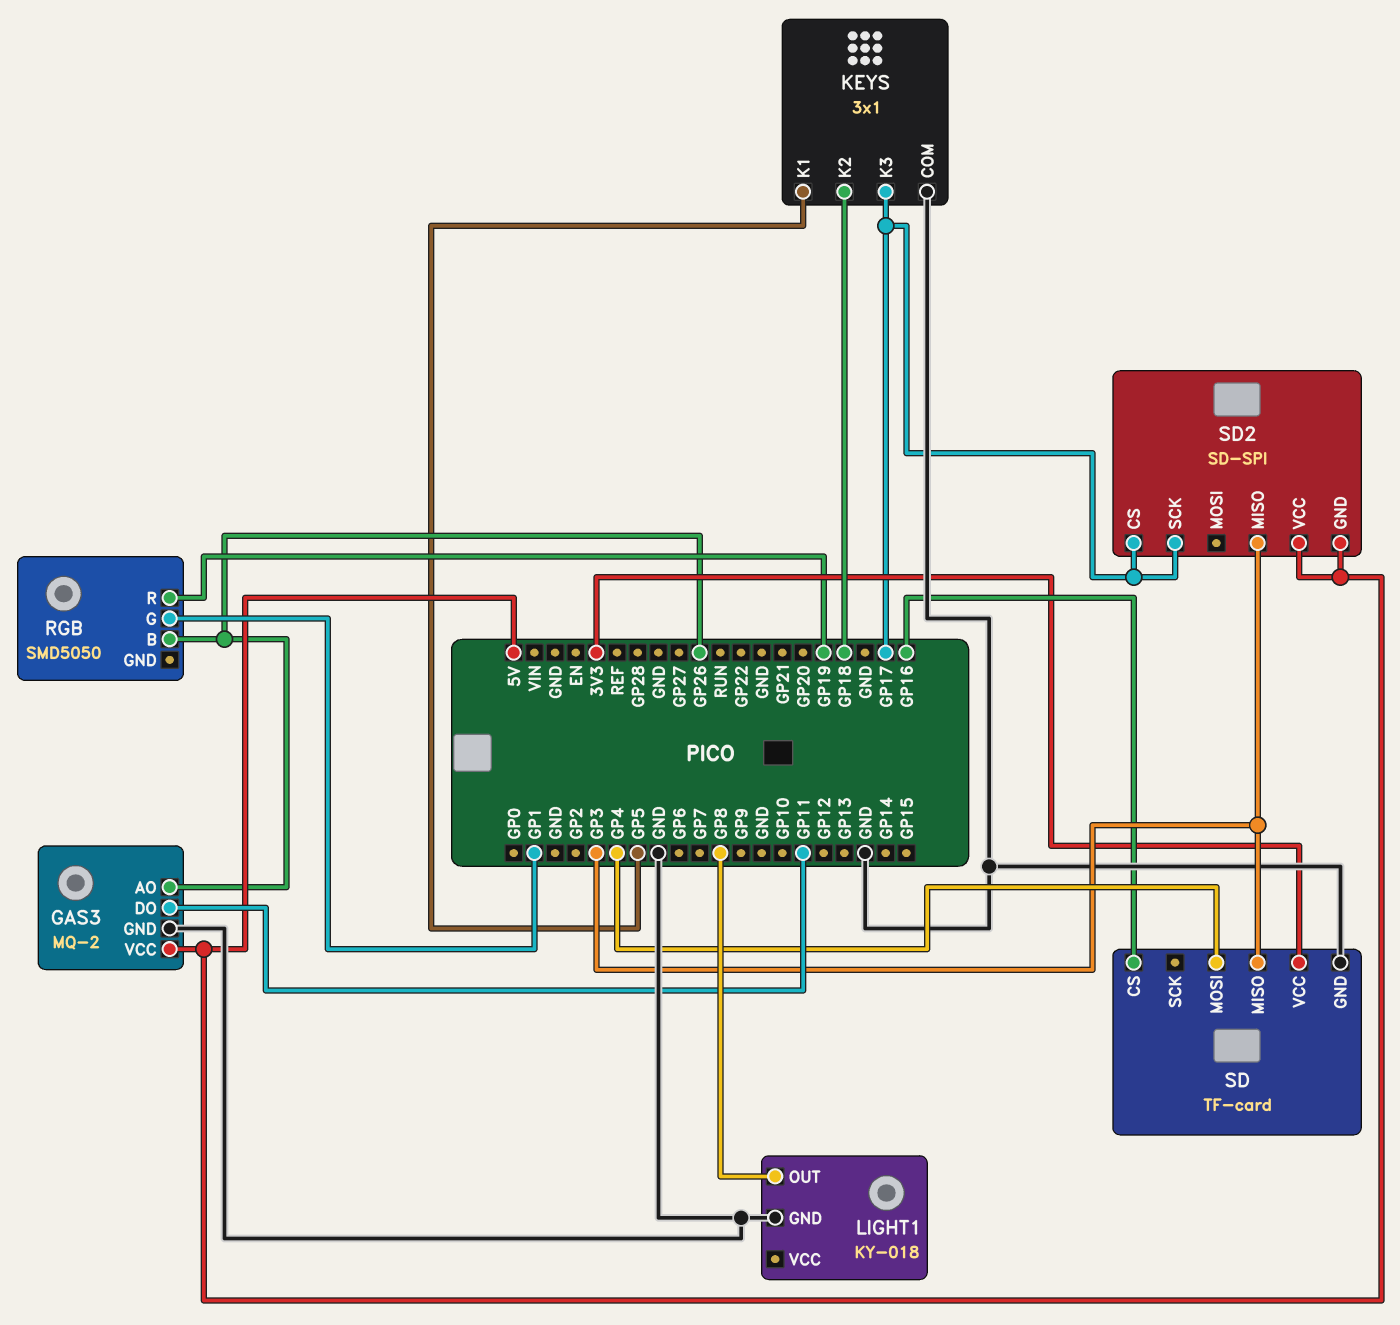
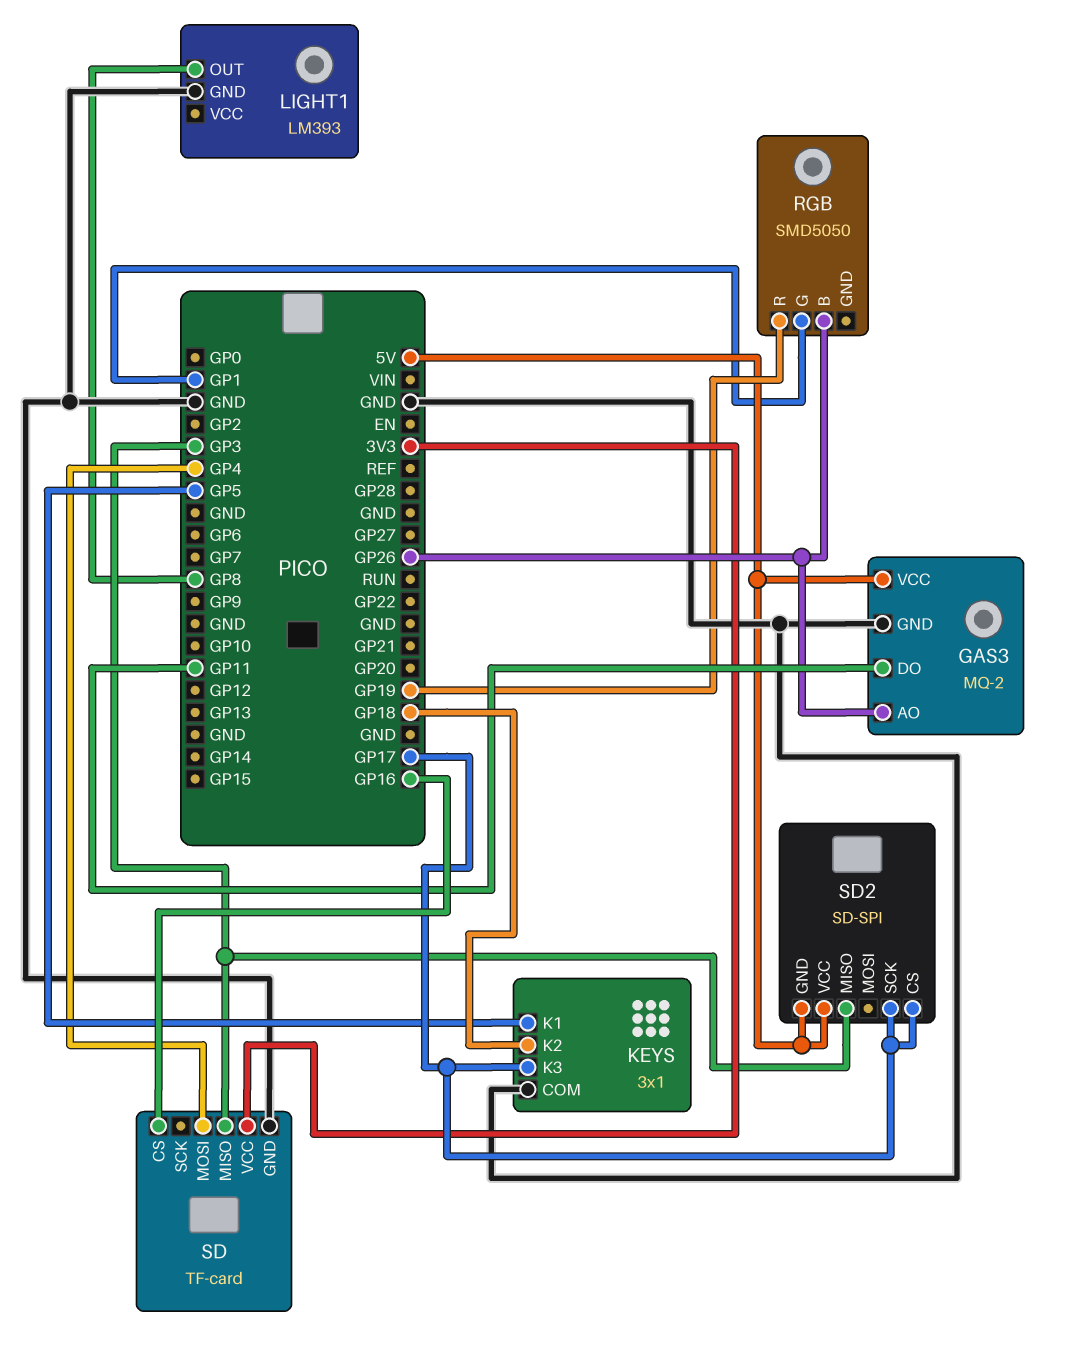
LIGHT1: KY-018 -> LM393

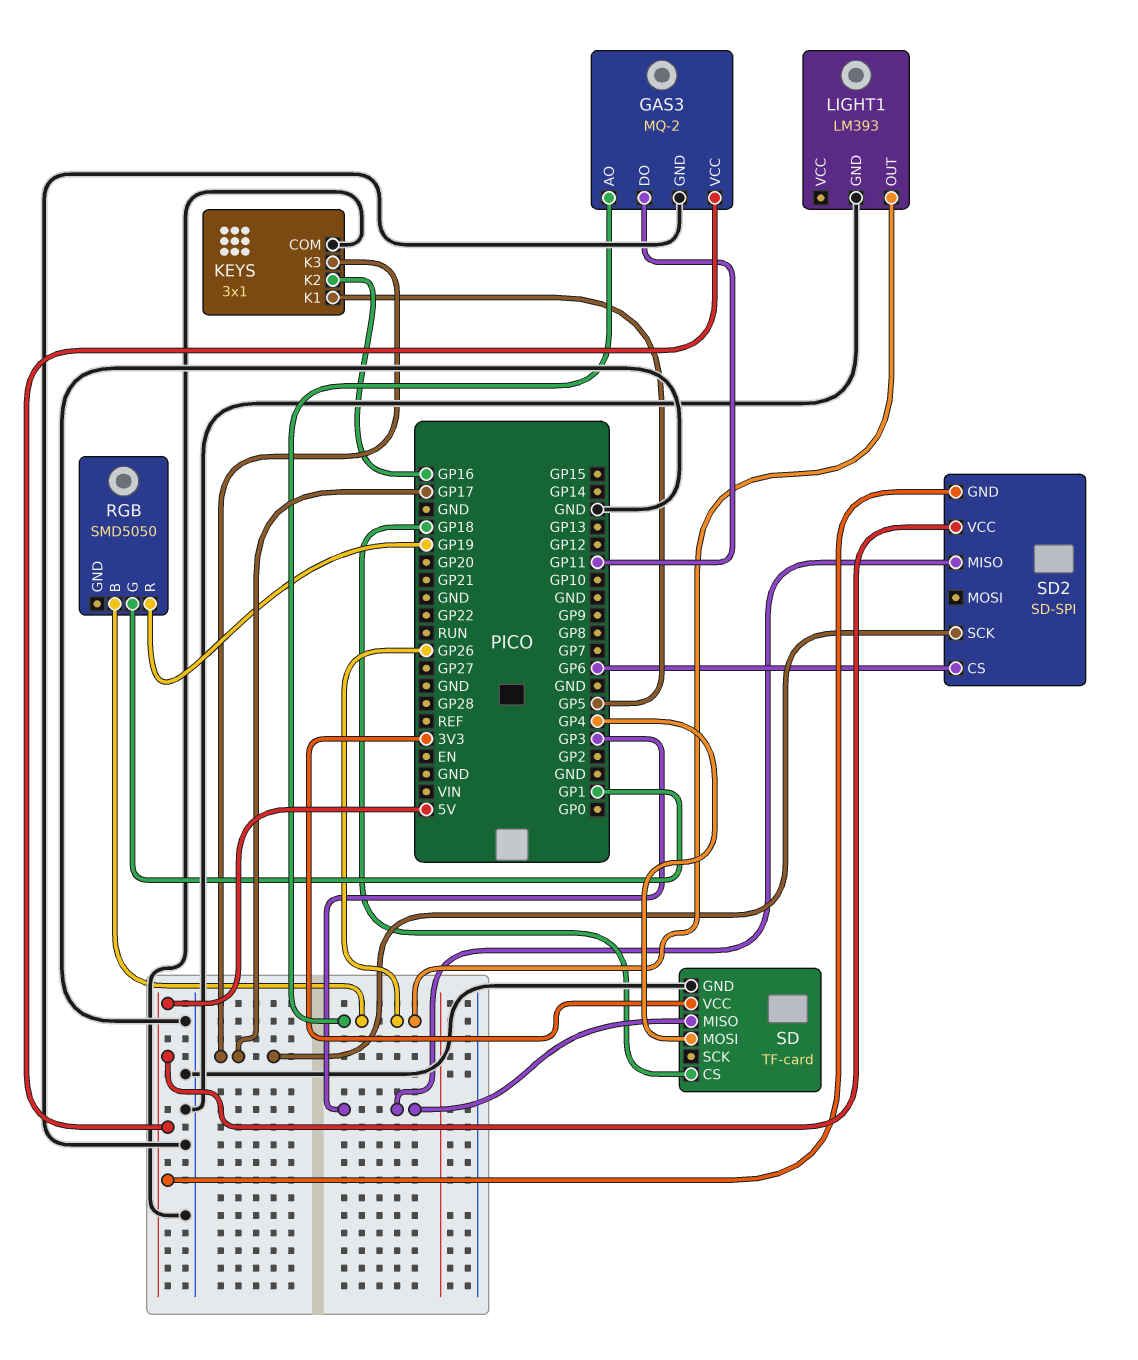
KEYS pin K2: GP18 -> GP16
LIGHT1 pin OUT: GP8 -> GP26
SD pin CS: GP16 -> GP18
SD2 pin CS: GP17 -> GP6

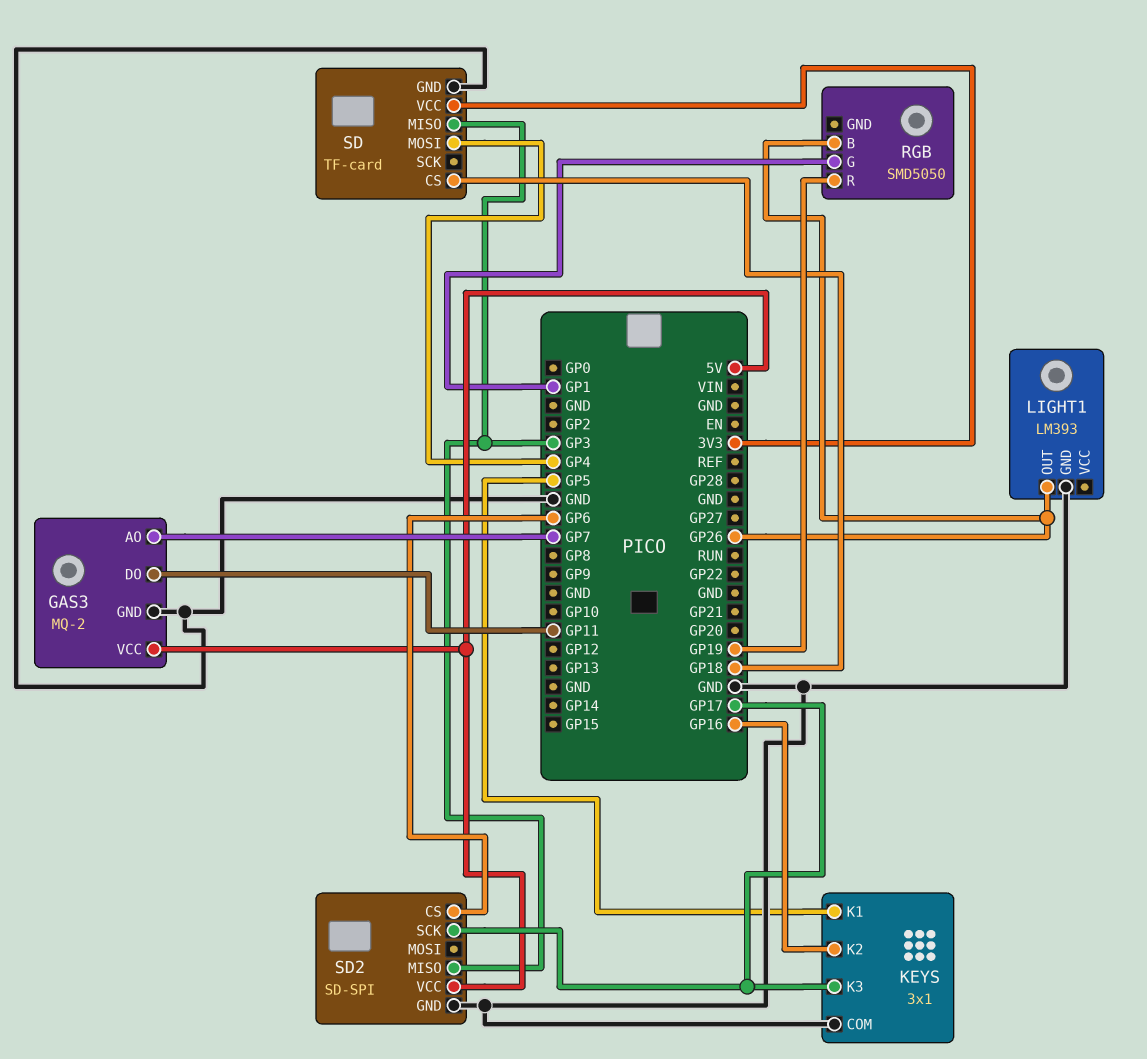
GAS3 pin AO: GP26 -> GP7
SD2 pin GND: 5V -> GND

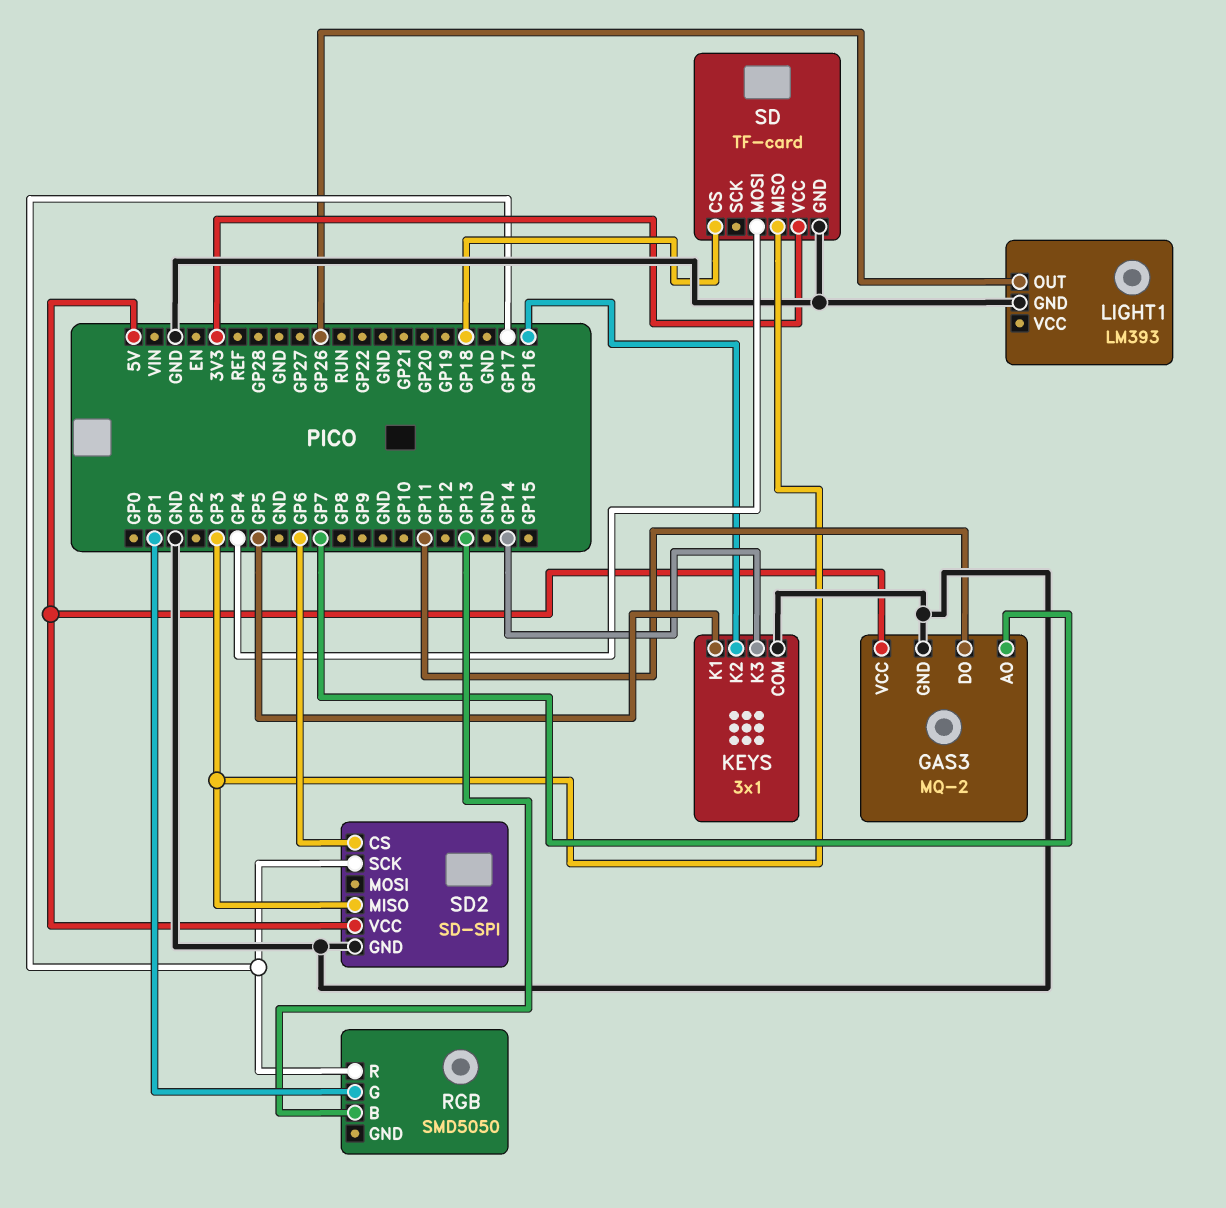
KEYS pin K3: GP17 -> GP14
RGB pin B: GP26 -> GP13
RGB pin R: GP19 -> GP17

